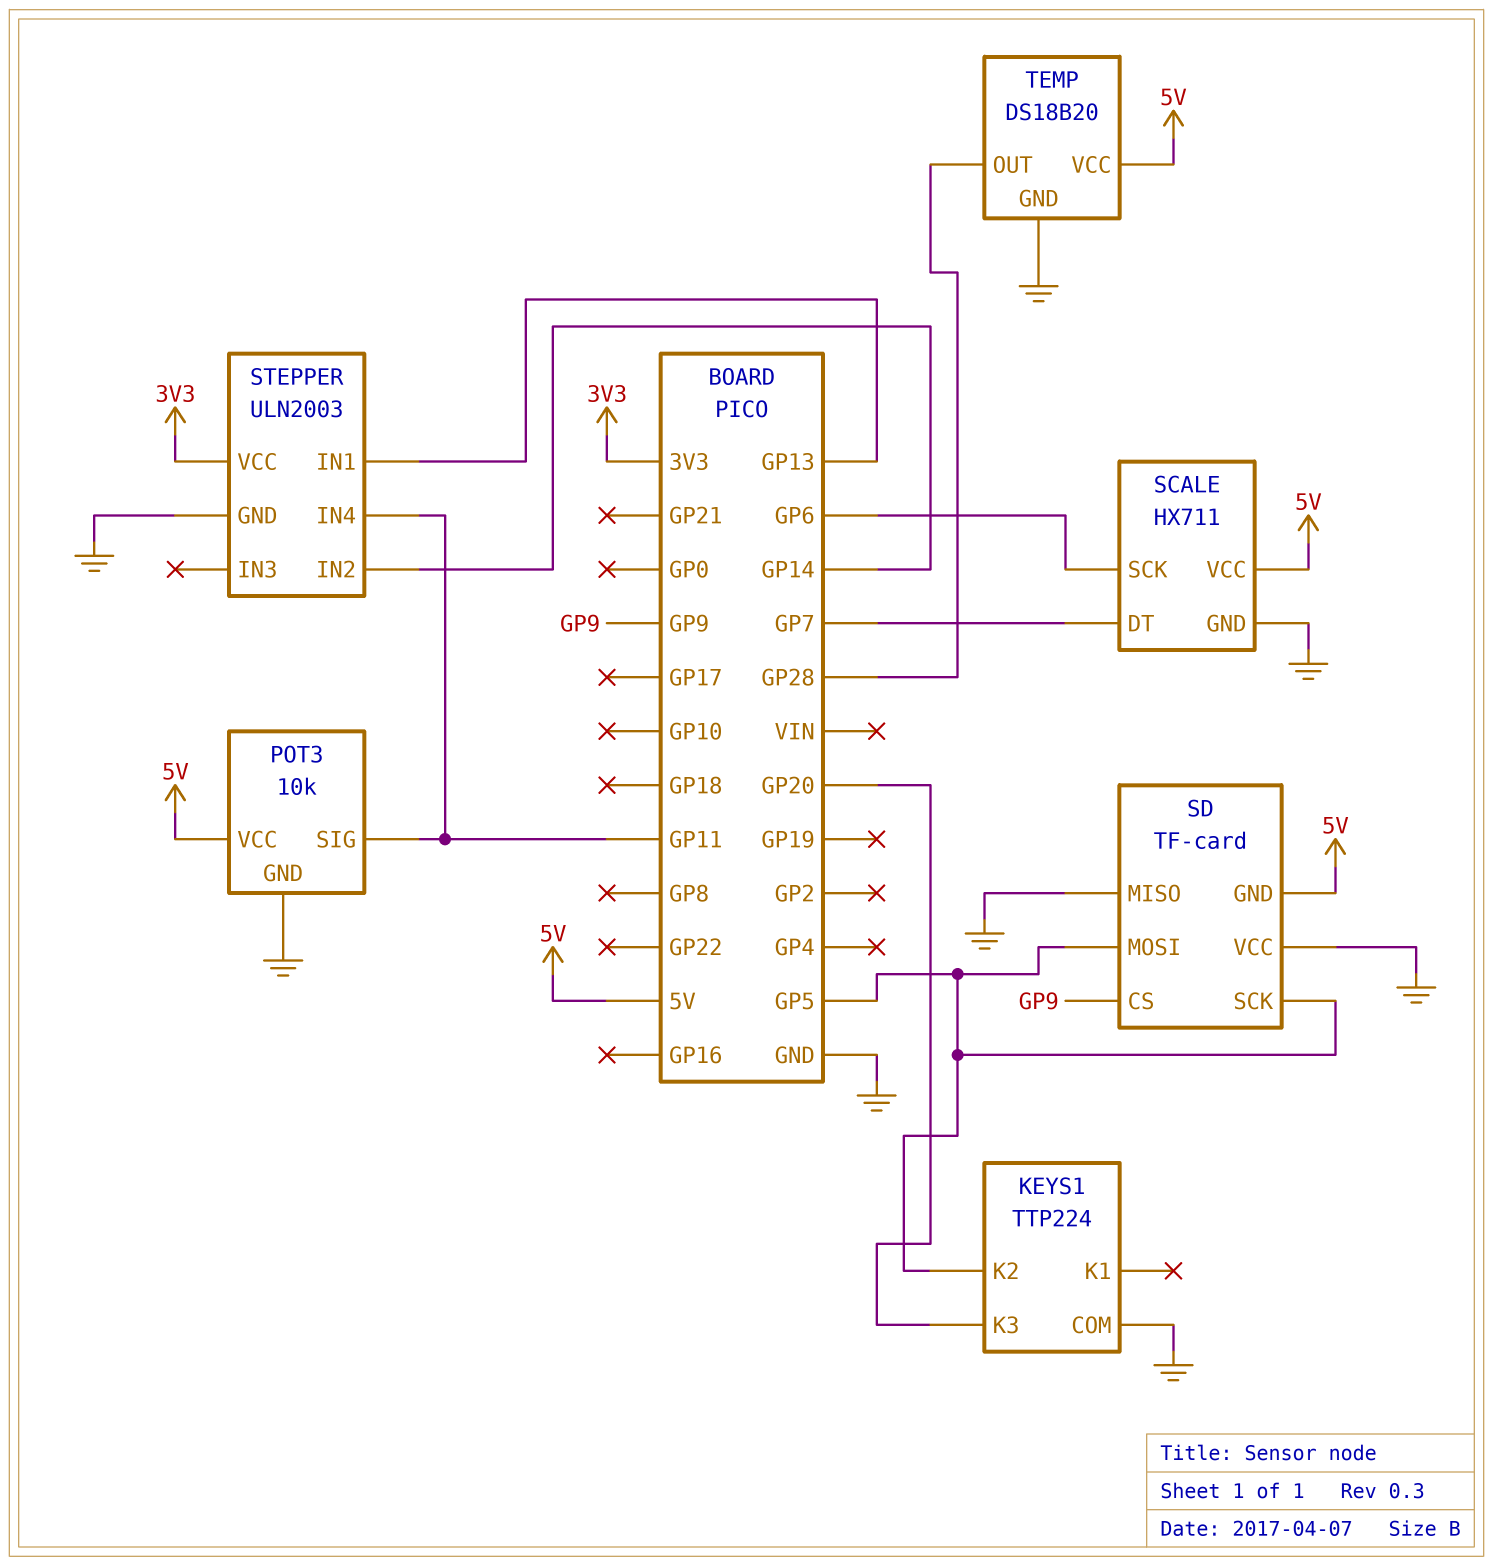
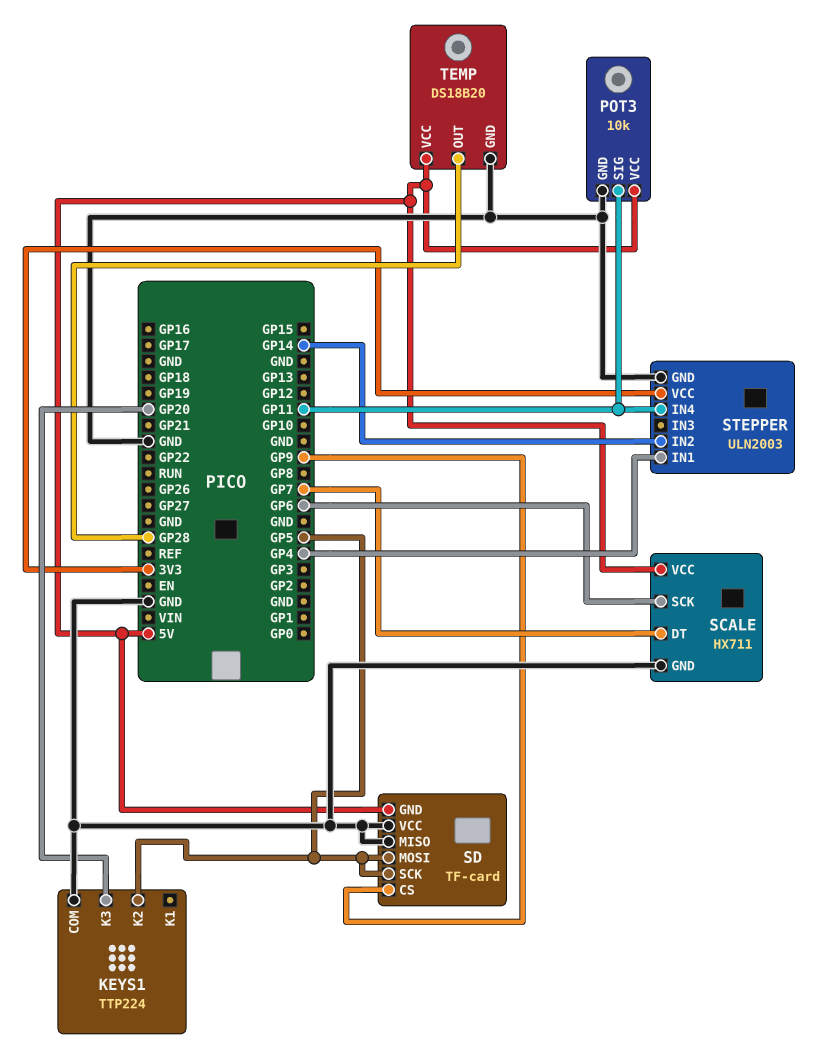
STEPPER pin IN1: GP13 -> GP4

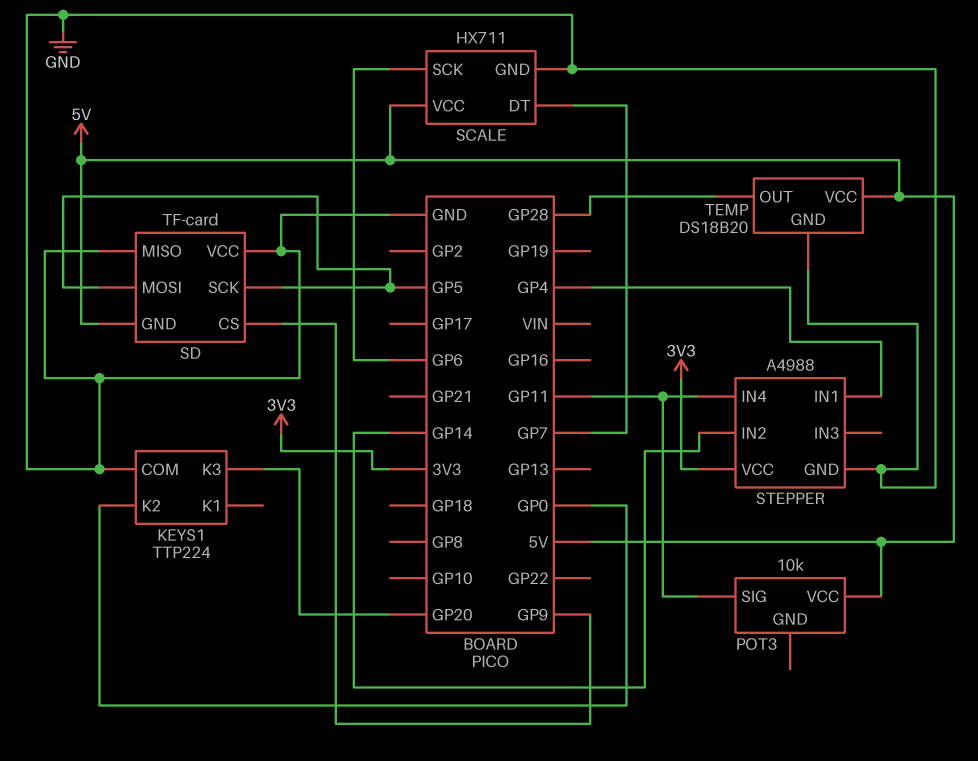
KEYS1 pin K2: GP5 -> GP0
POT3 pin GND: GND -> none
STEPPER: ULN2003 -> A4988

